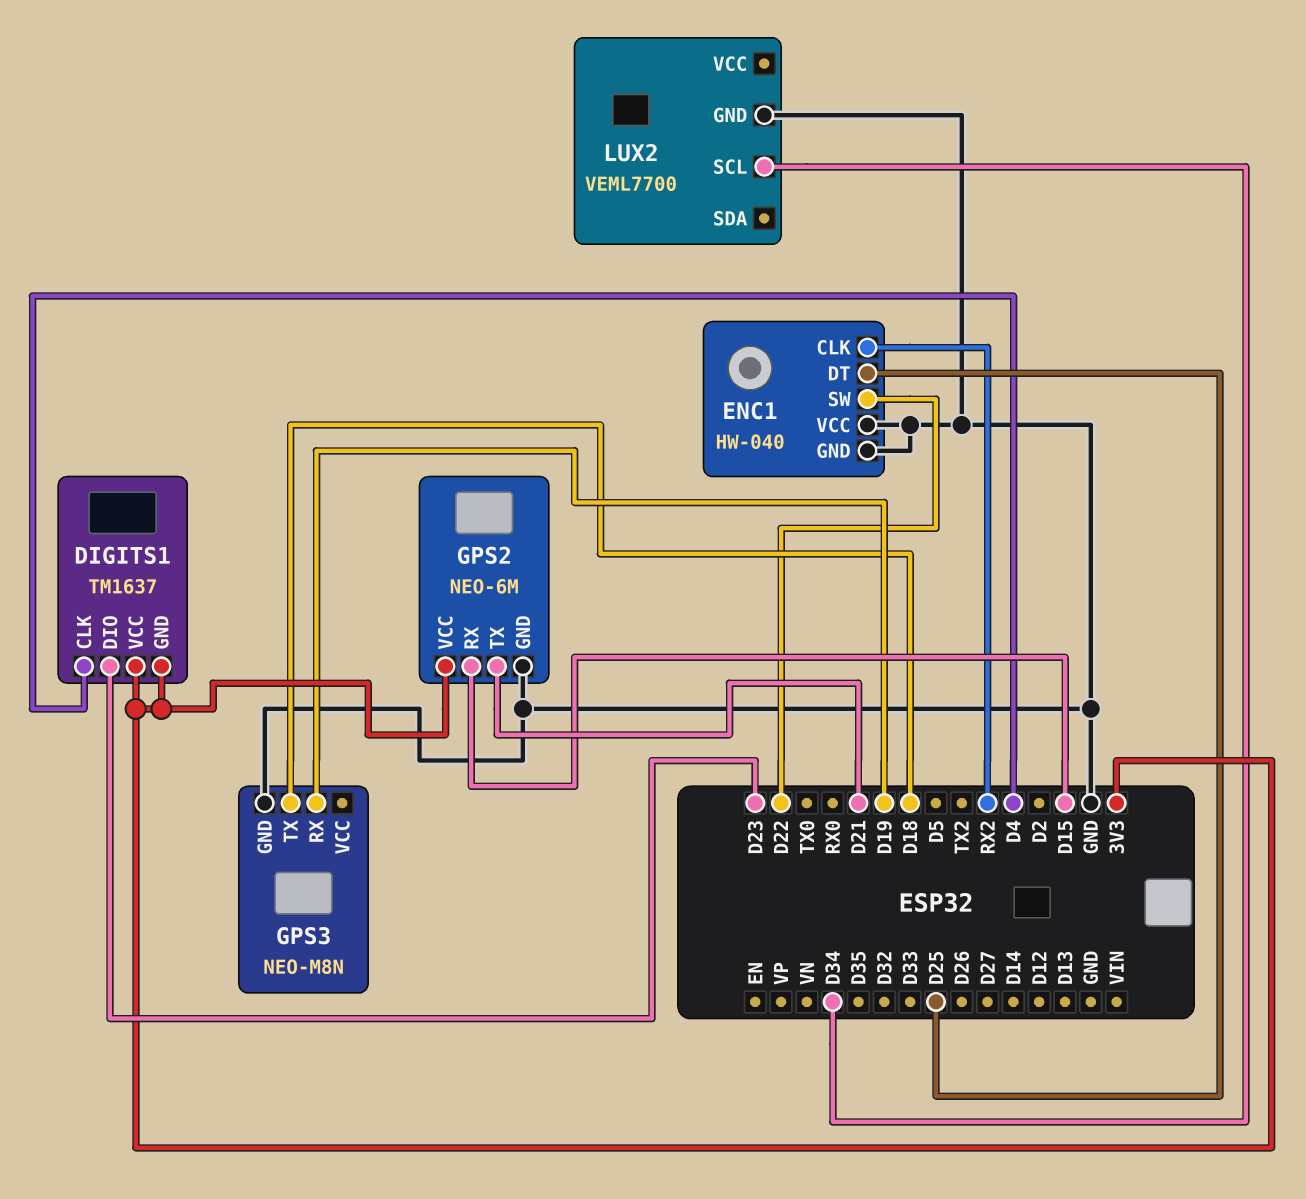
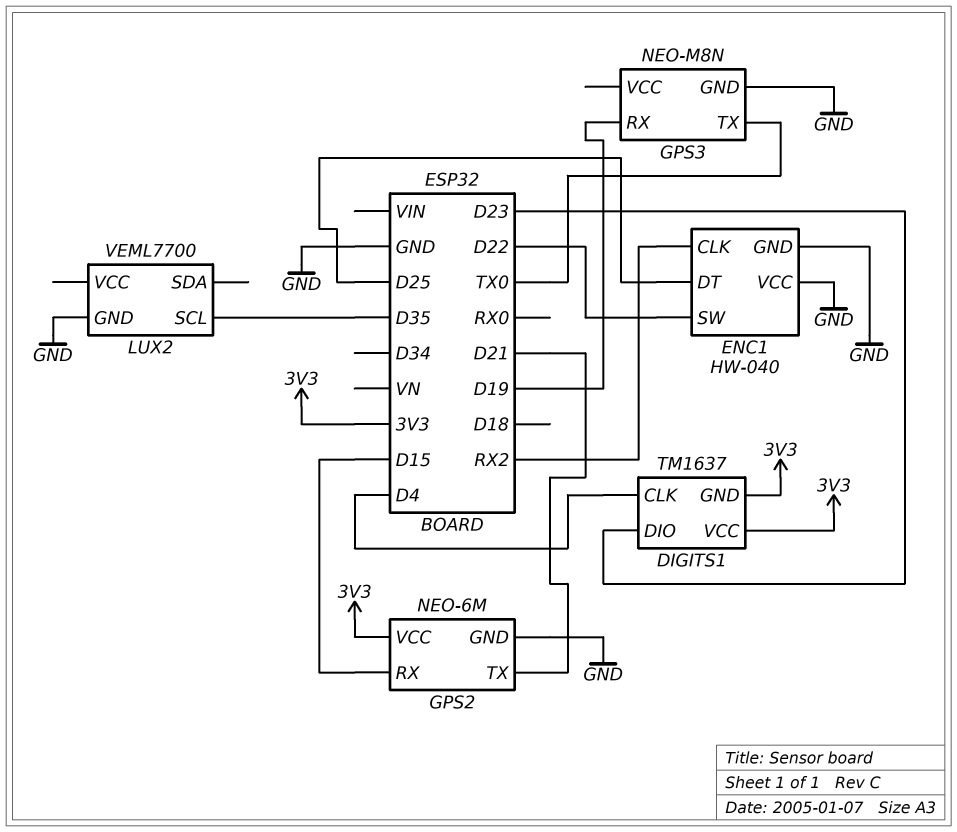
GPS3 pin TX: D18 -> TX0
LUX2 pin SCL: D34 -> D35

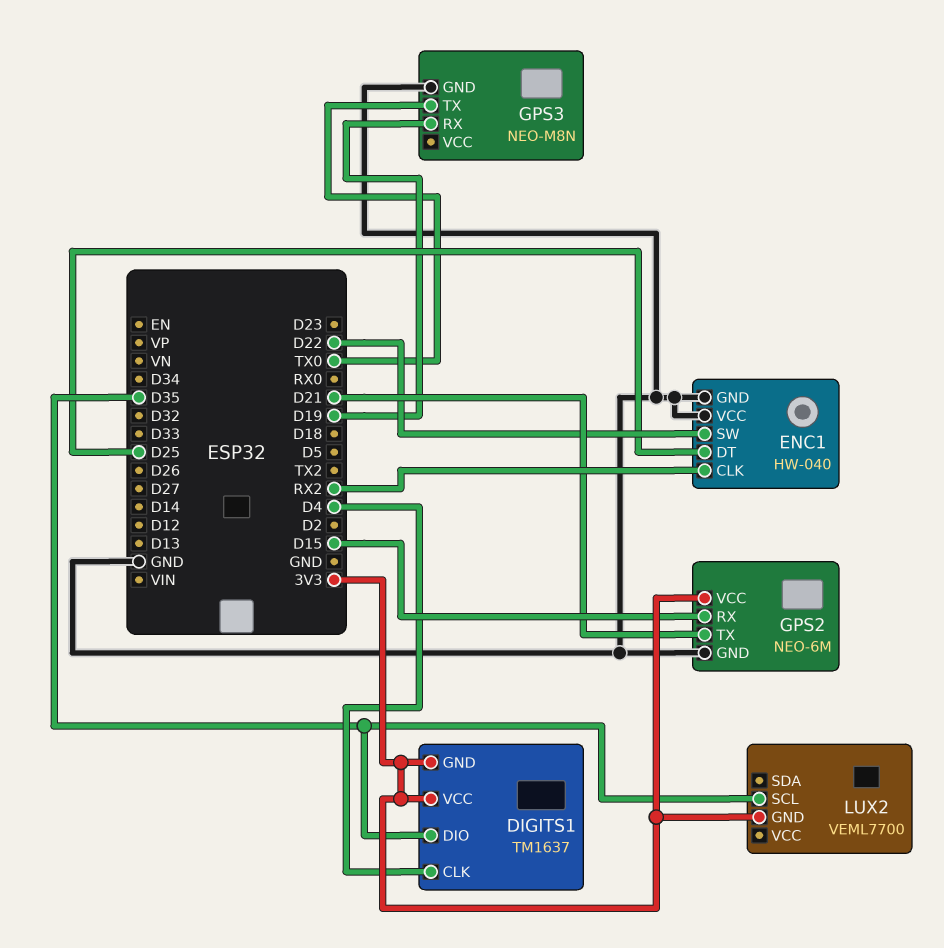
DIGITS1 pin DIO: D23 -> D35
LUX2 pin GND: GND -> 3V3

